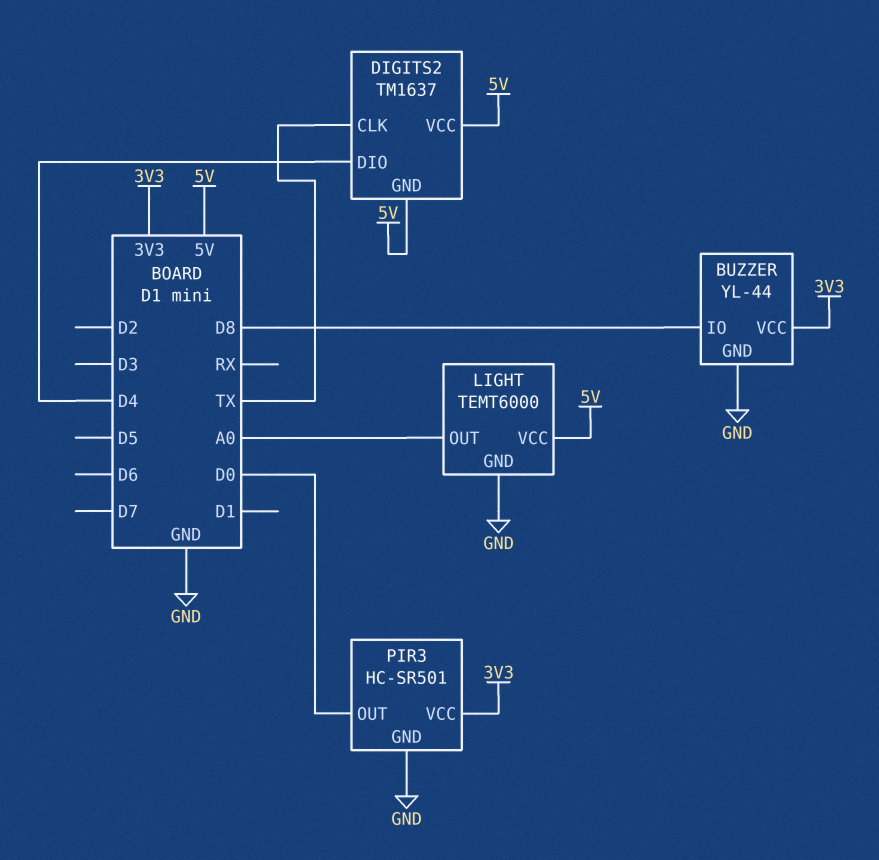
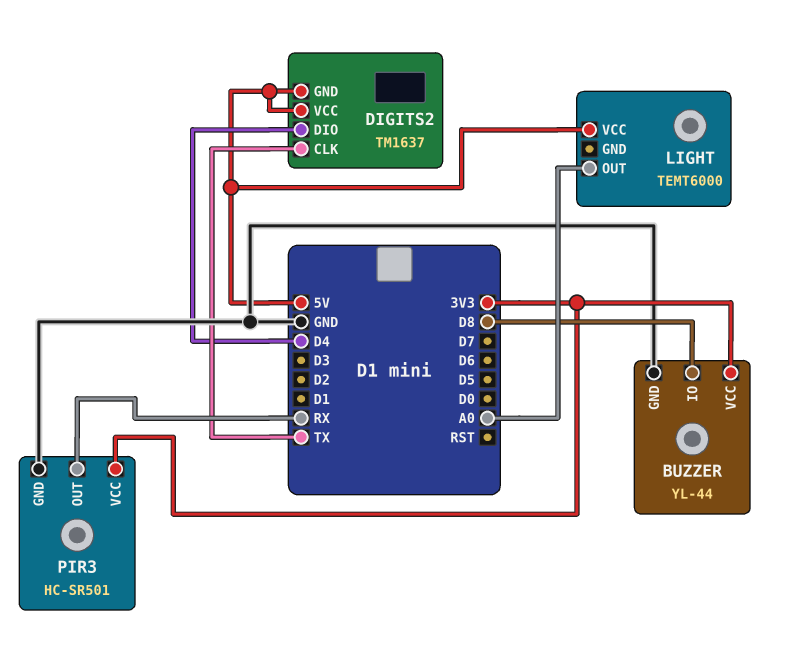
LIGHT pin GND: GND -> none
PIR3 pin OUT: D0 -> RX

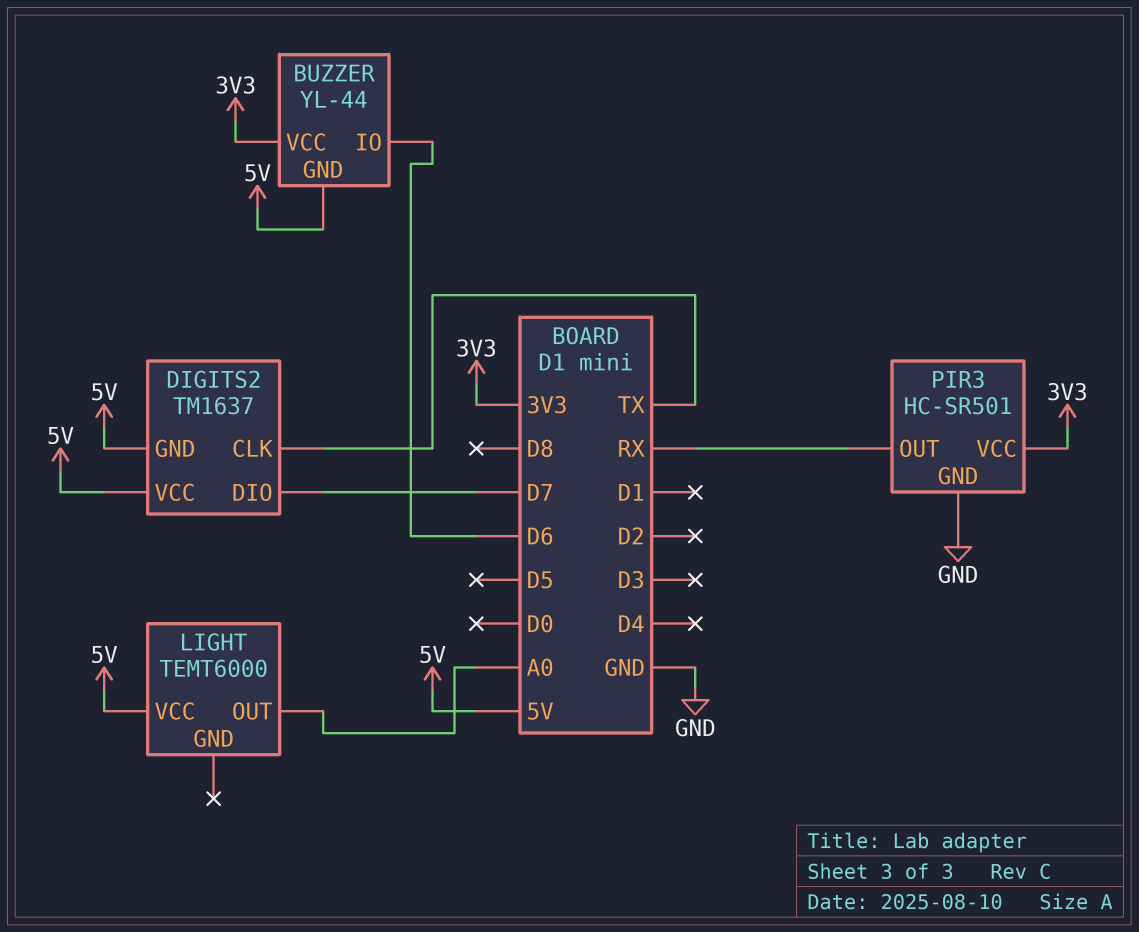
BUZZER pin GND: GND -> 5V
BUZZER pin IO: D8 -> D6
DIGITS2 pin DIO: D4 -> D7

